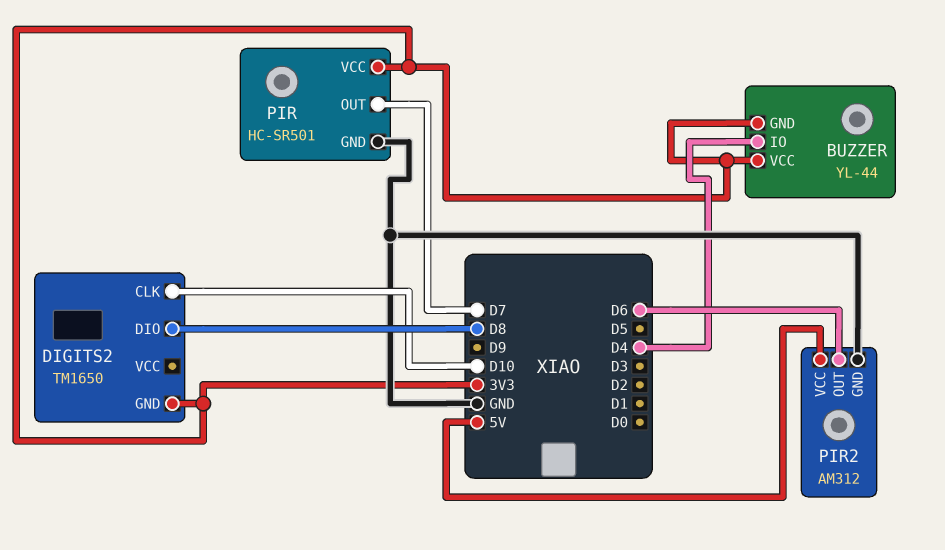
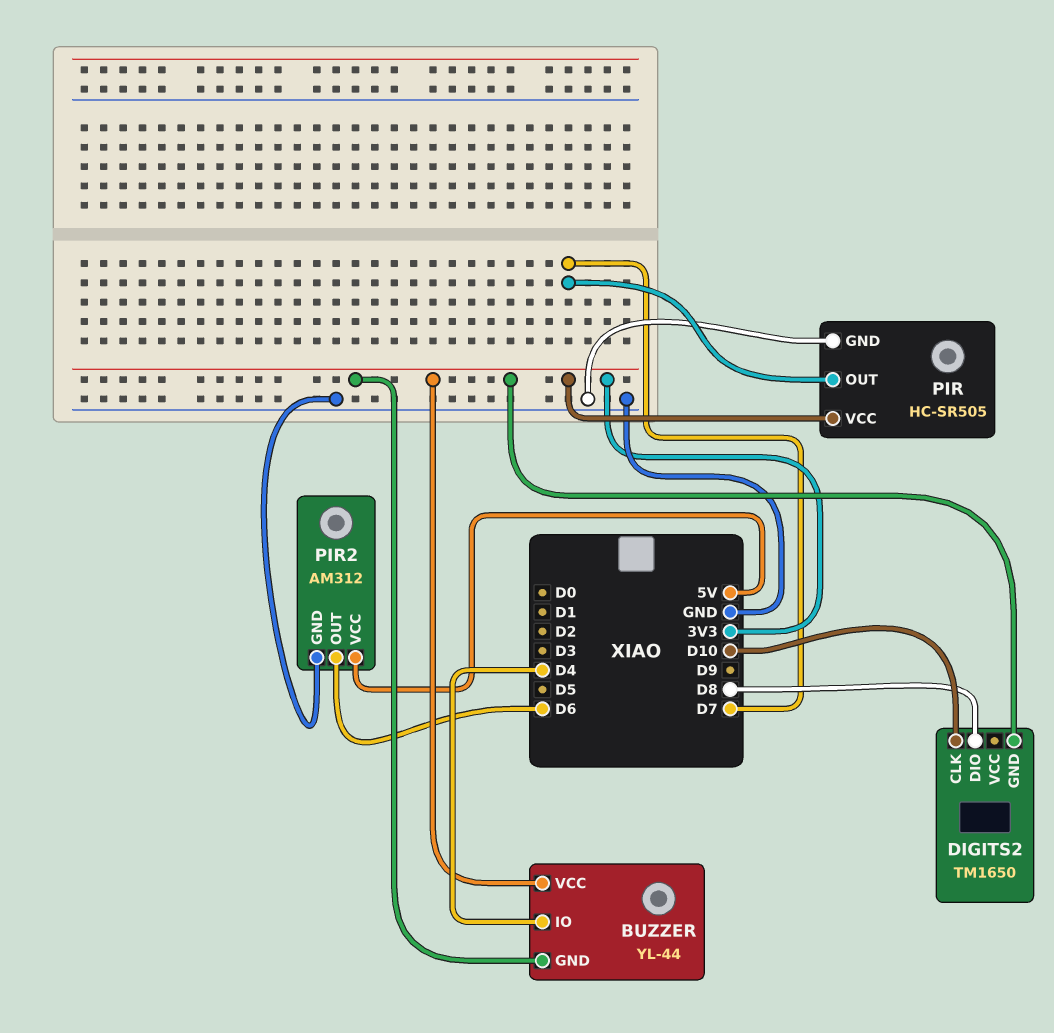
PIR: HC-SR501 -> HC-SR505

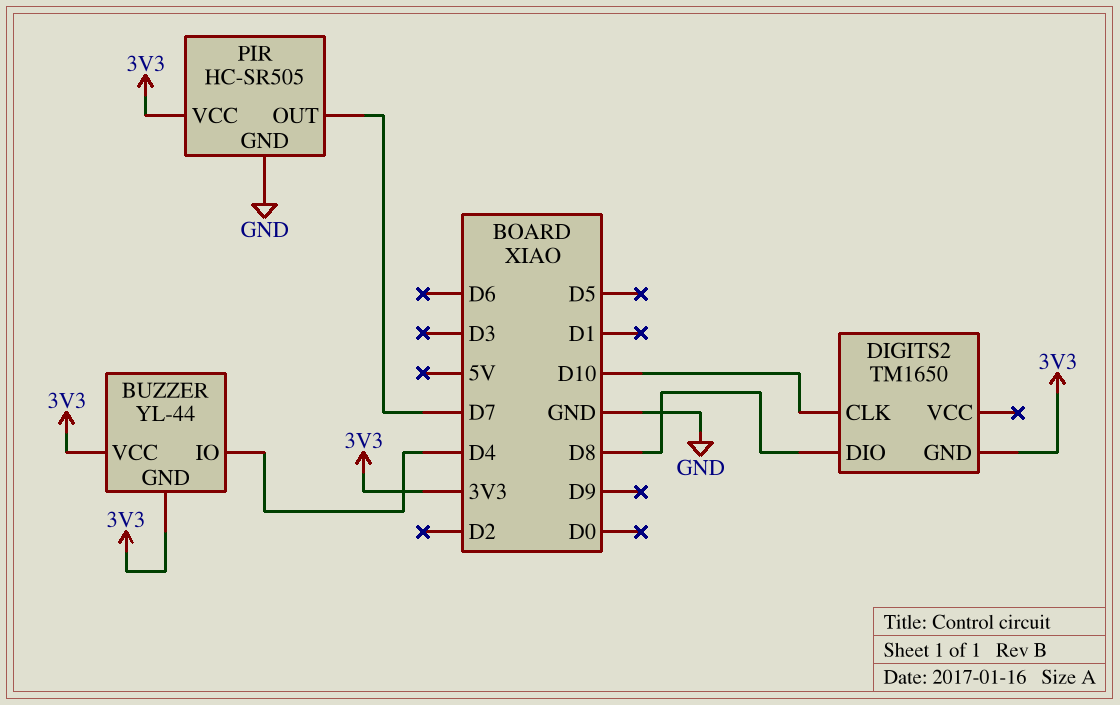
PIR2: AM312 -> none
PIR2 pin GND: GND -> none
PIR2 pin OUT: D6 -> none
PIR2 pin VCC: 5V -> none

